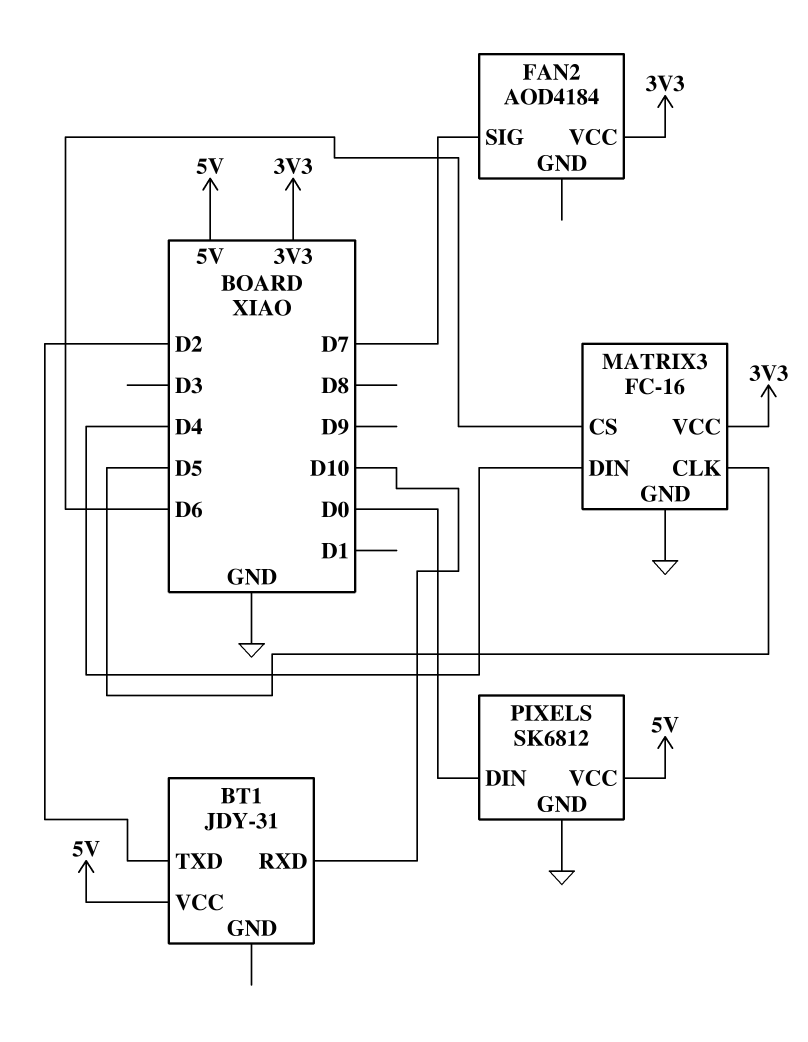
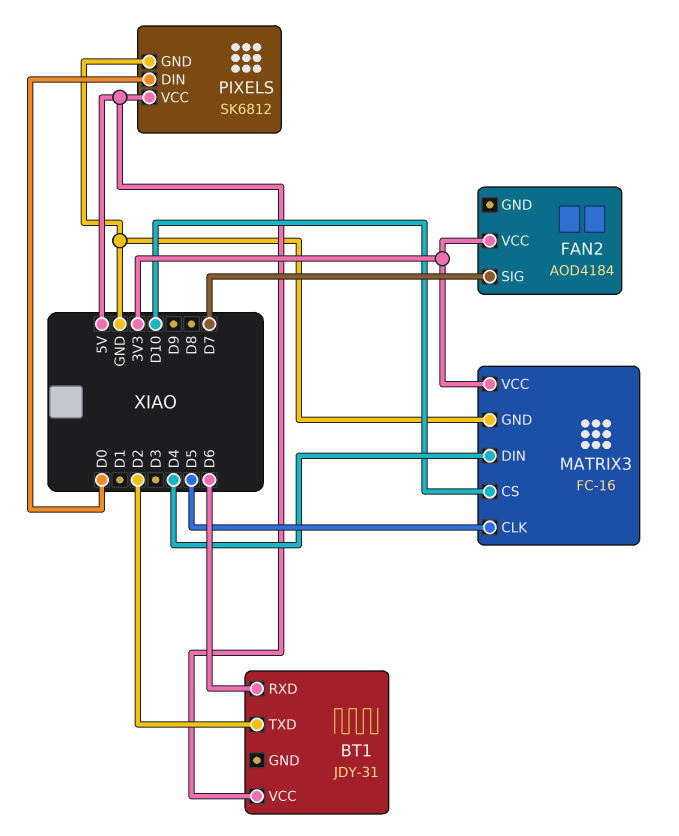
BT1 pin RXD: D10 -> D6
MATRIX3 pin CS: D6 -> D10

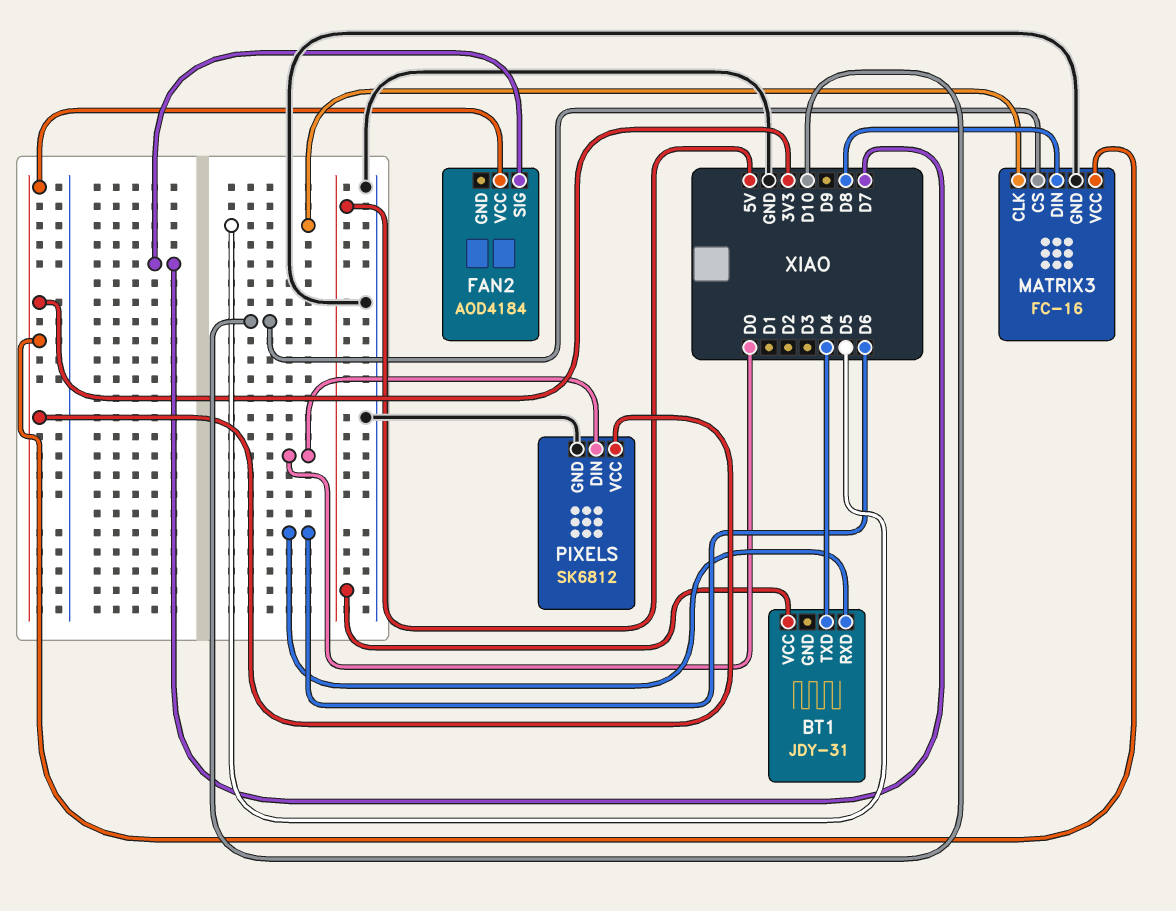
BT1 pin TXD: D2 -> D4
MATRIX3 pin DIN: D4 -> D8
PIXELS pin VCC: 5V -> 3V3

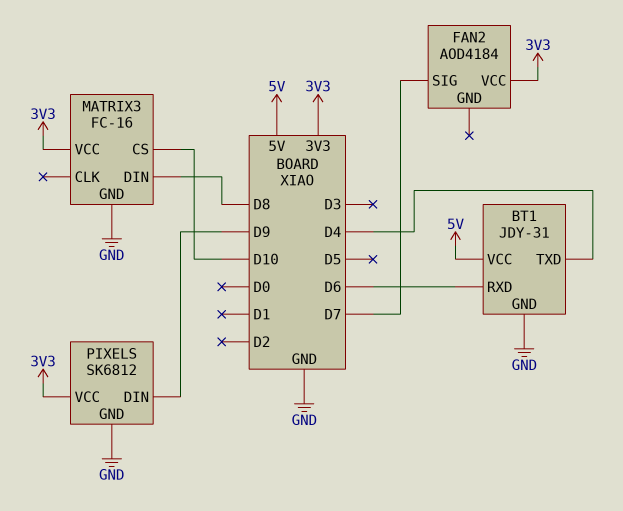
BT1 pin GND: none -> GND
MATRIX3 pin CLK: D5 -> none
PIXELS pin DIN: D0 -> D9

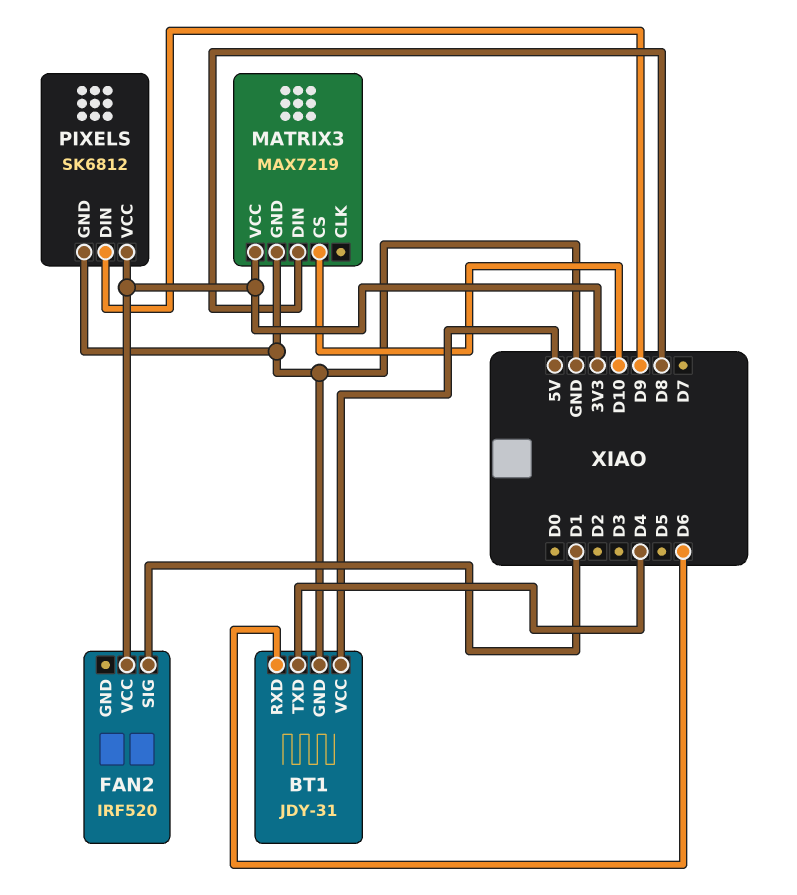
FAN2: AOD4184 -> IRF520
FAN2 pin SIG: D7 -> D1
MATRIX3: FC-16 -> MAX7219

